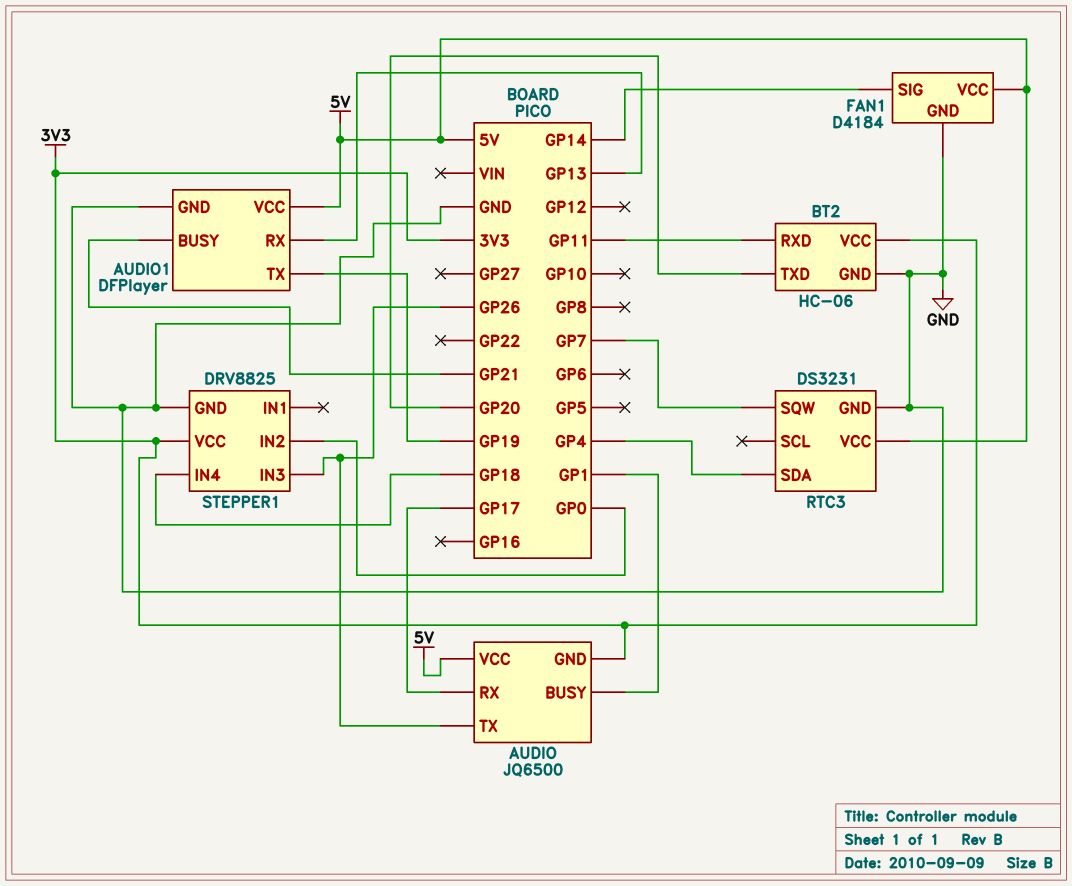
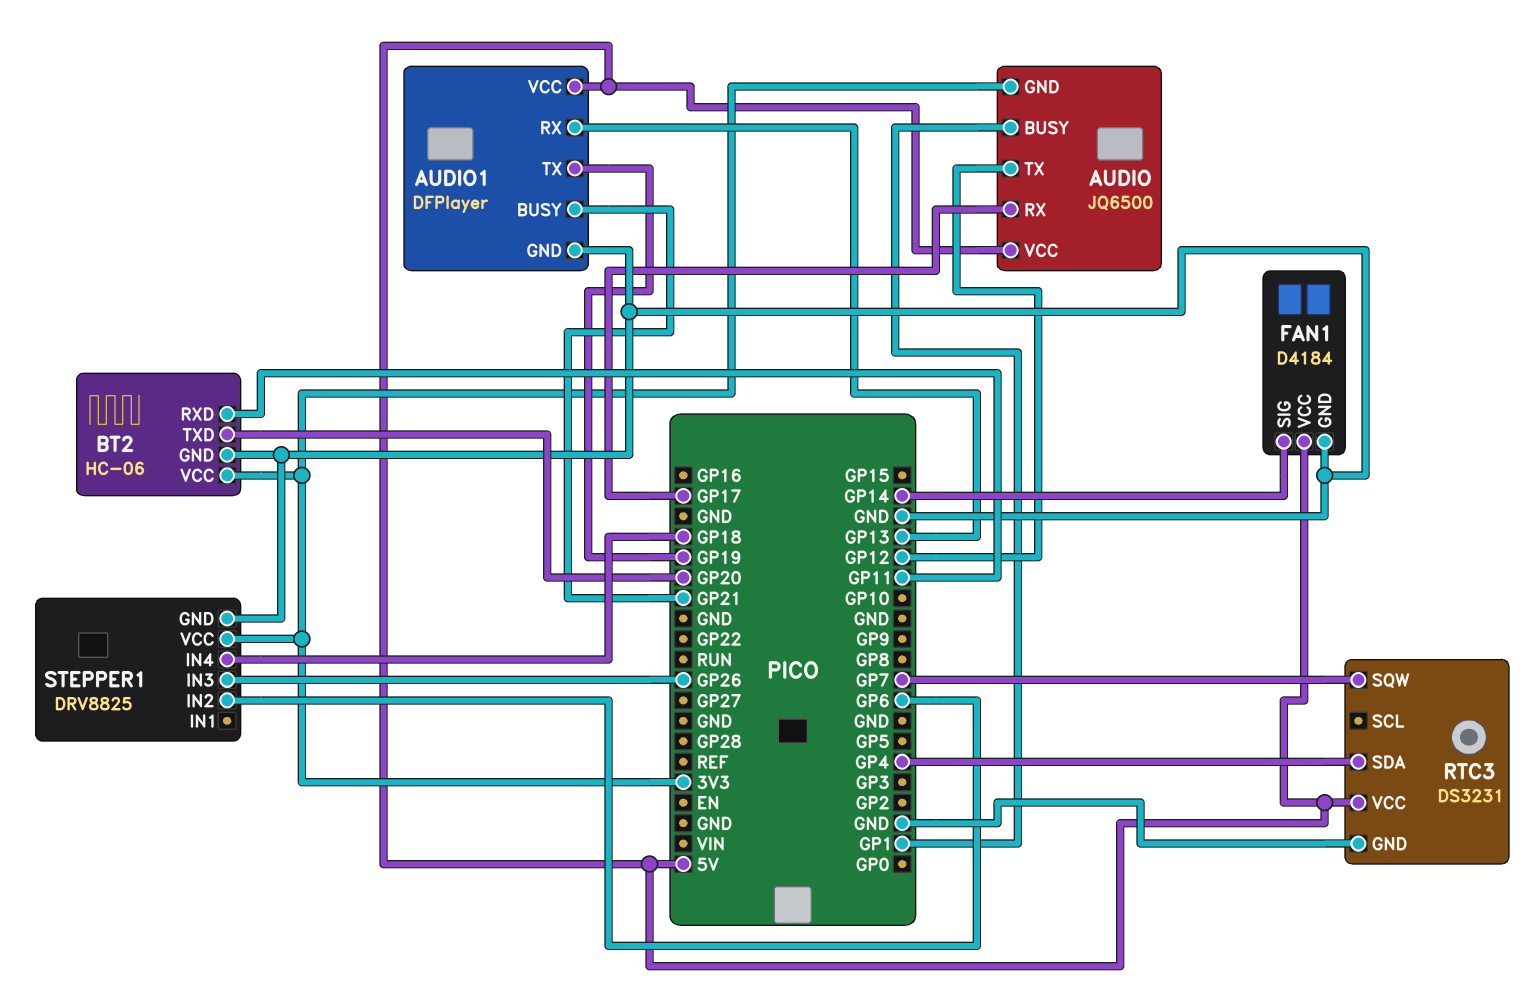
AUDIO pin TX: GP26 -> GP12
STEPPER1 pin IN2: GP0 -> GP6

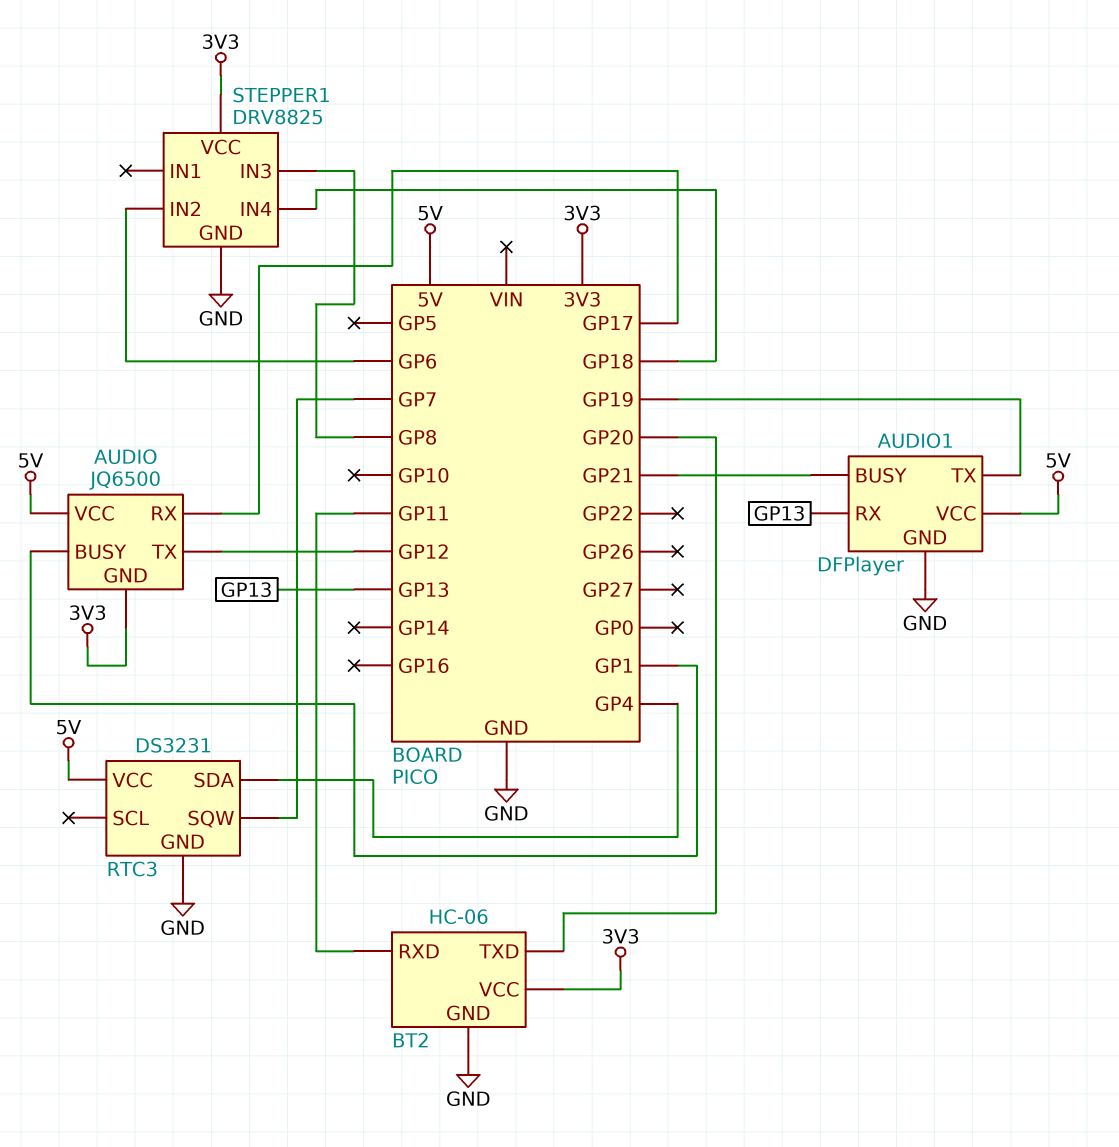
FAN1: D4184 -> none
FAN1 pin GND: GND -> none
FAN1 pin SIG: GP14 -> none
FAN1 pin VCC: 5V -> none
STEPPER1 pin IN3: GP26 -> GP8

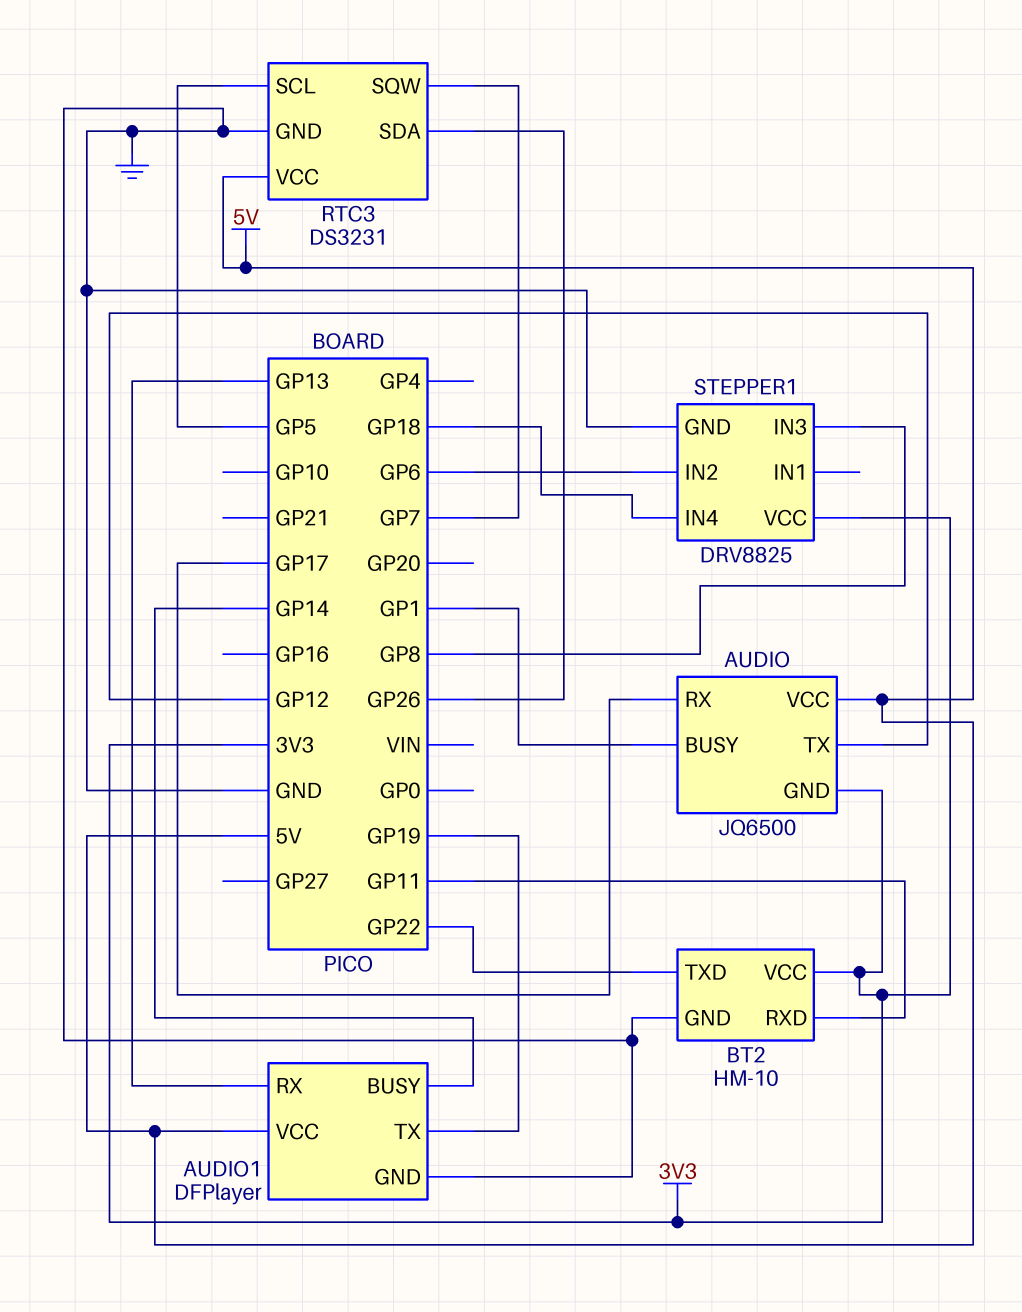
AUDIO1 pin BUSY: GP21 -> GP14
BT2: HC-06 -> HM-10
BT2 pin TXD: GP20 -> GP22
RTC3 pin SCL: none -> GP5
RTC3 pin SDA: GP4 -> GP26

